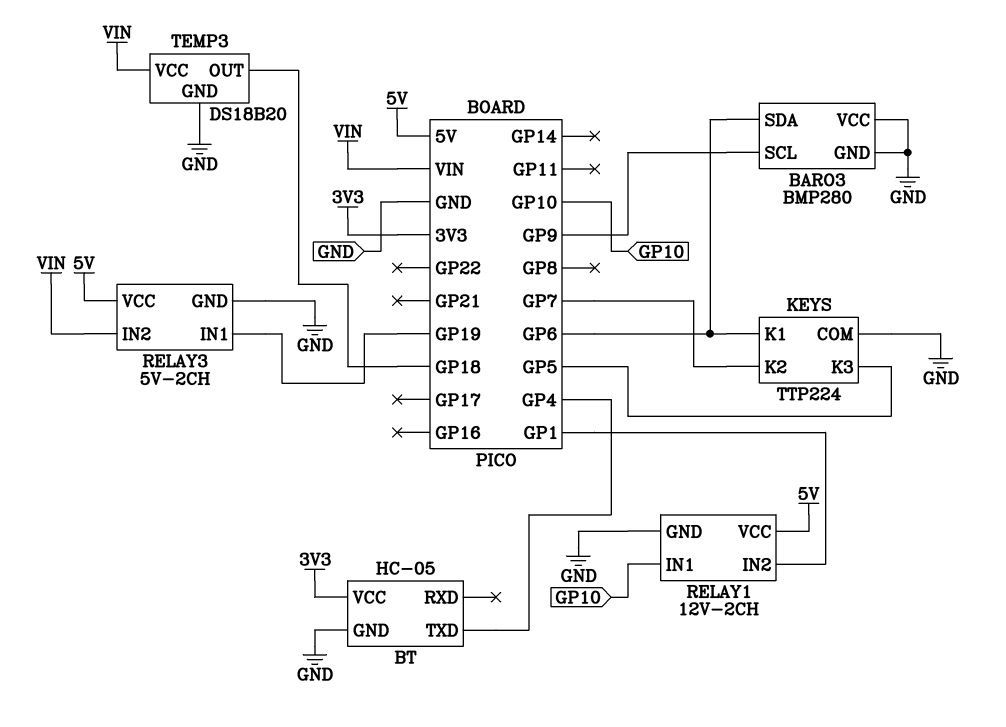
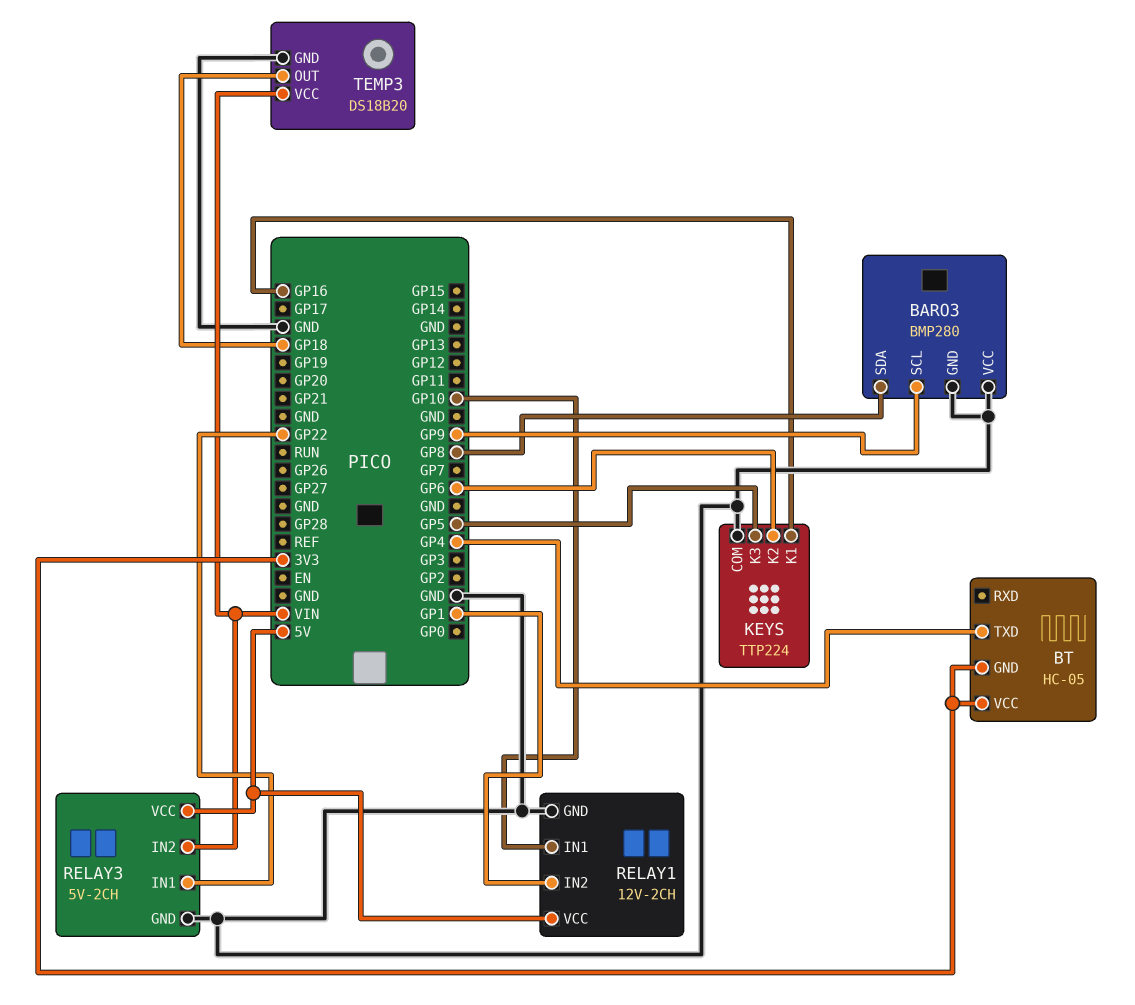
BARO3 pin SDA: GP6 -> GP8
BT pin GND: GND -> 3V3
KEYS pin K1: GP6 -> GP16
KEYS pin K2: GP7 -> GP6
RELAY3 pin IN1: GP19 -> GP22

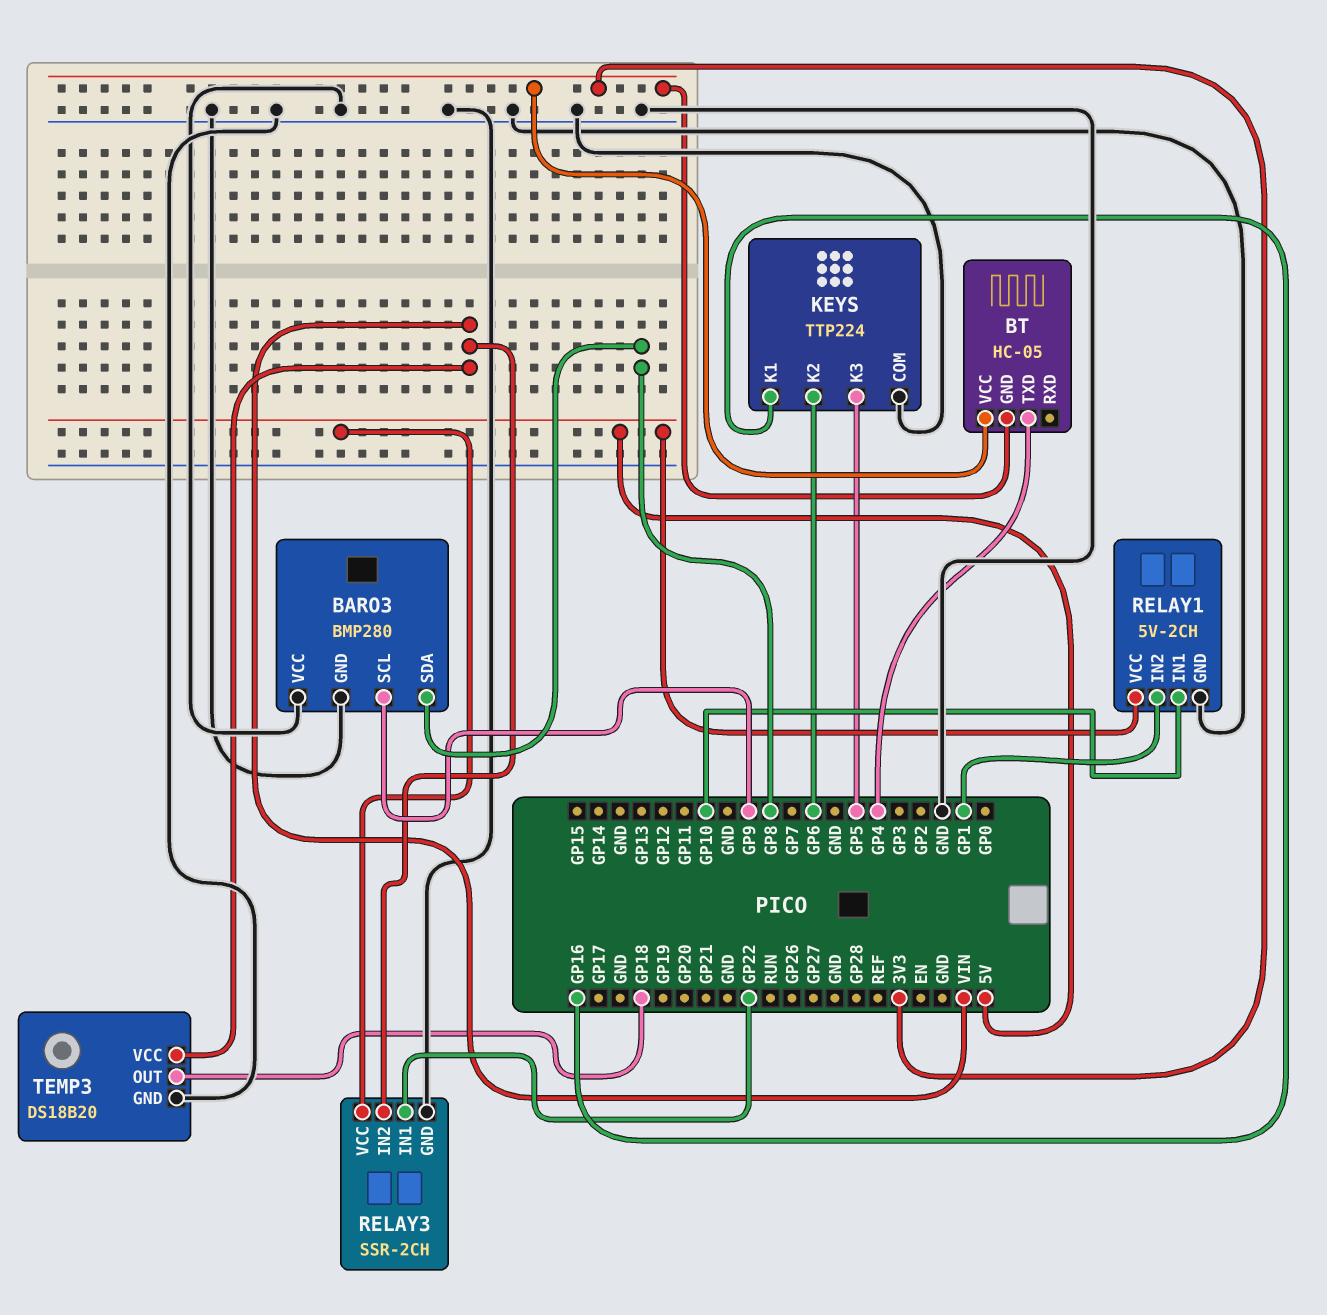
RELAY1: 12V-2CH -> 5V-2CH
RELAY3: 5V-2CH -> SSR-2CH

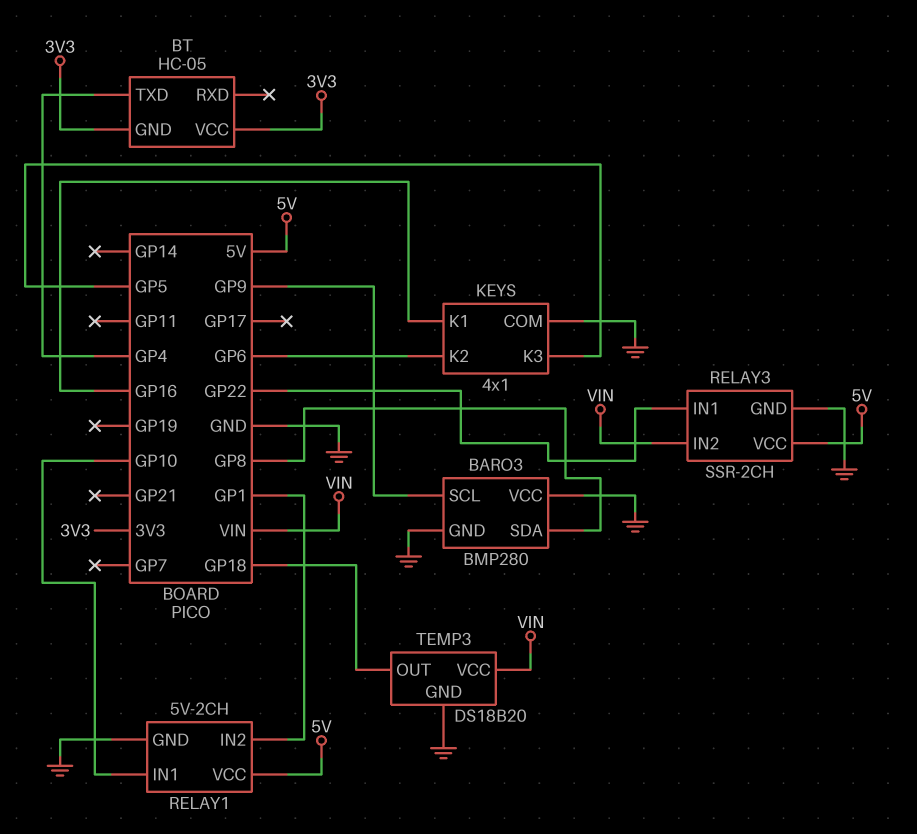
KEYS: TTP224 -> 4x1

